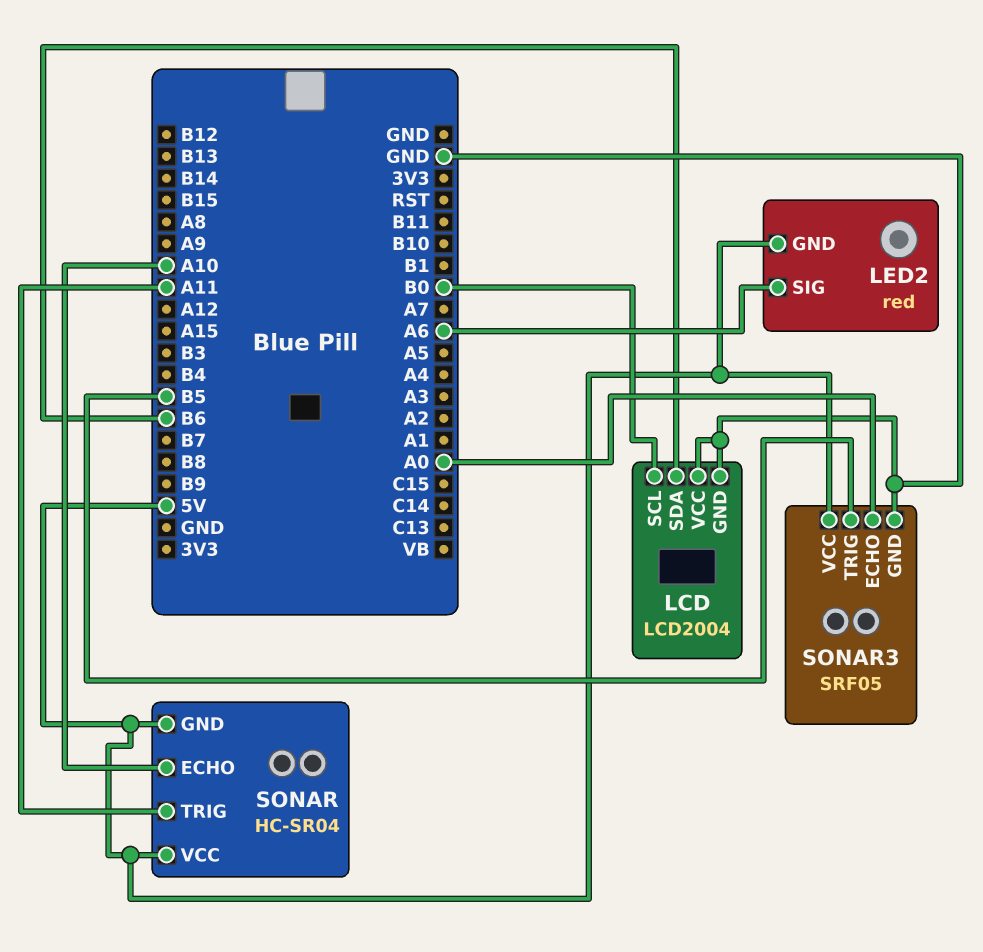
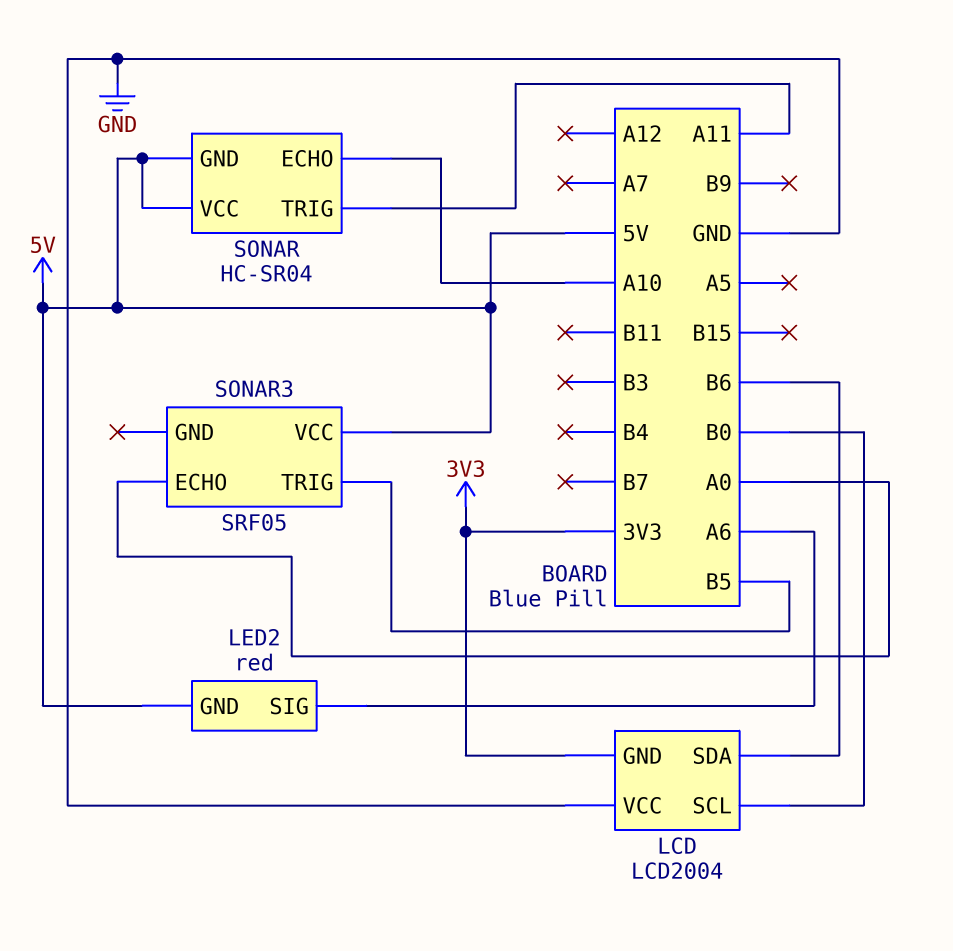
LCD pin GND: GND -> 3V3
SONAR3 pin GND: GND -> none

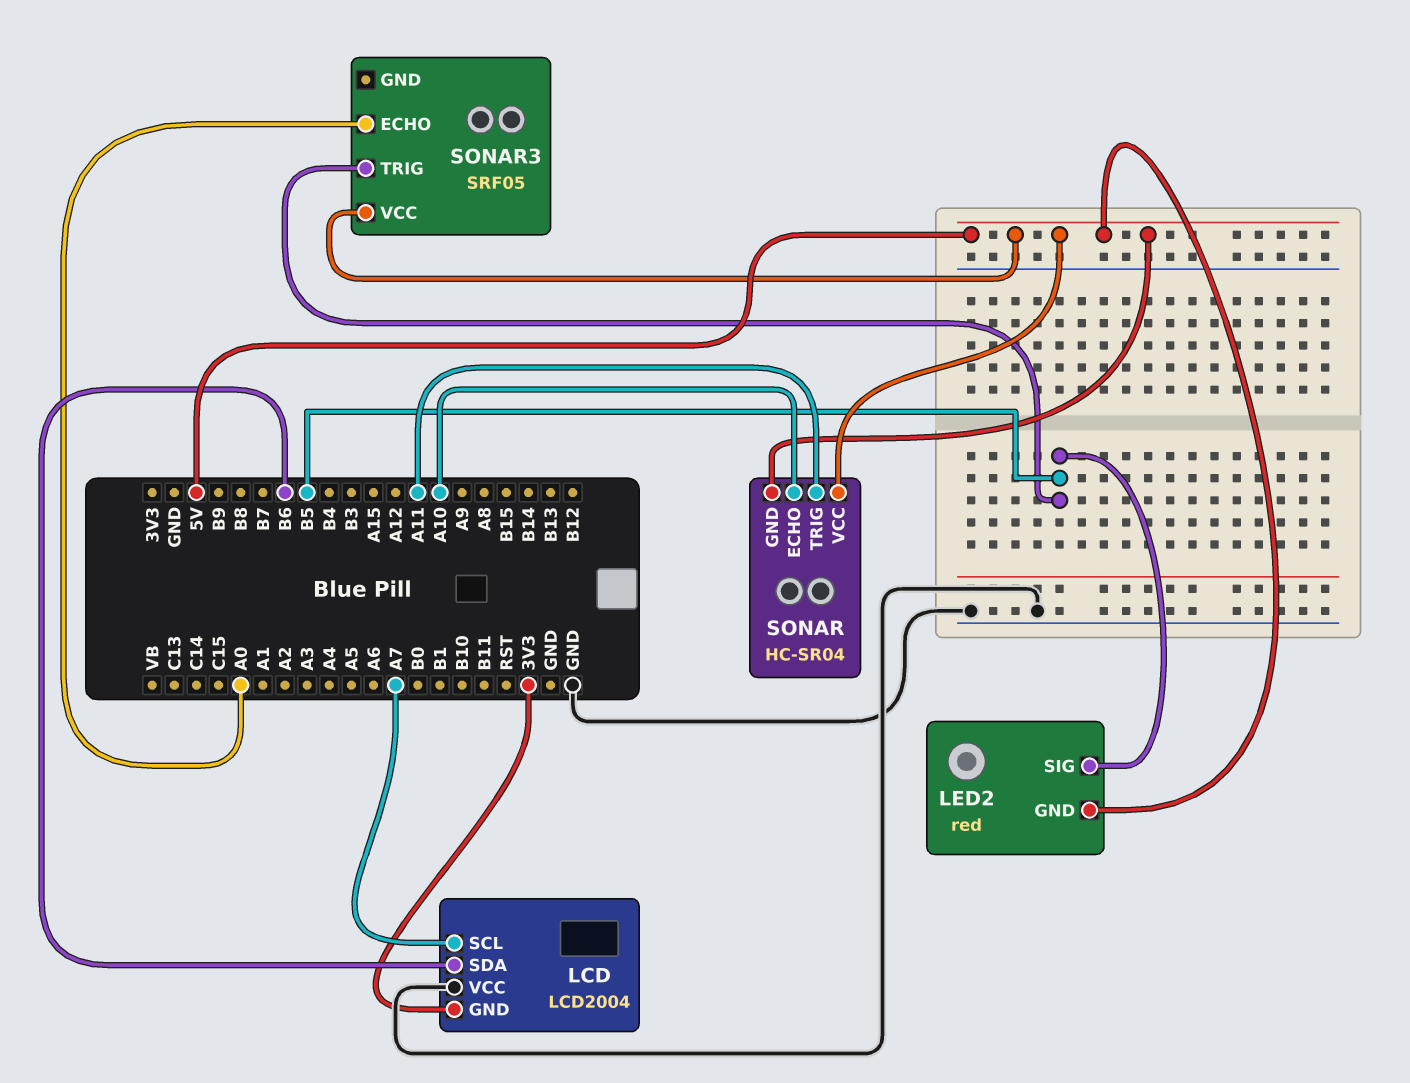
LCD pin SCL: B0 -> A7
LED2 pin SIG: A6 -> B5

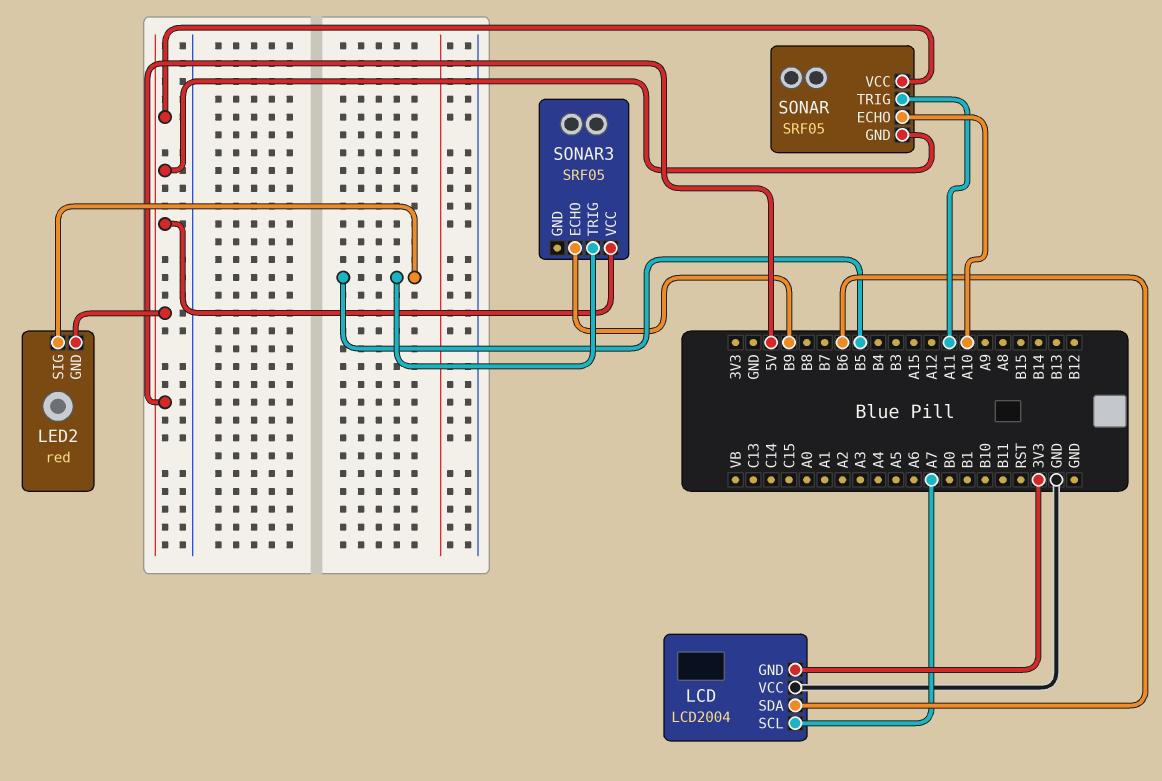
SONAR: HC-SR04 -> SRF05
SONAR3 pin ECHO: A0 -> B9

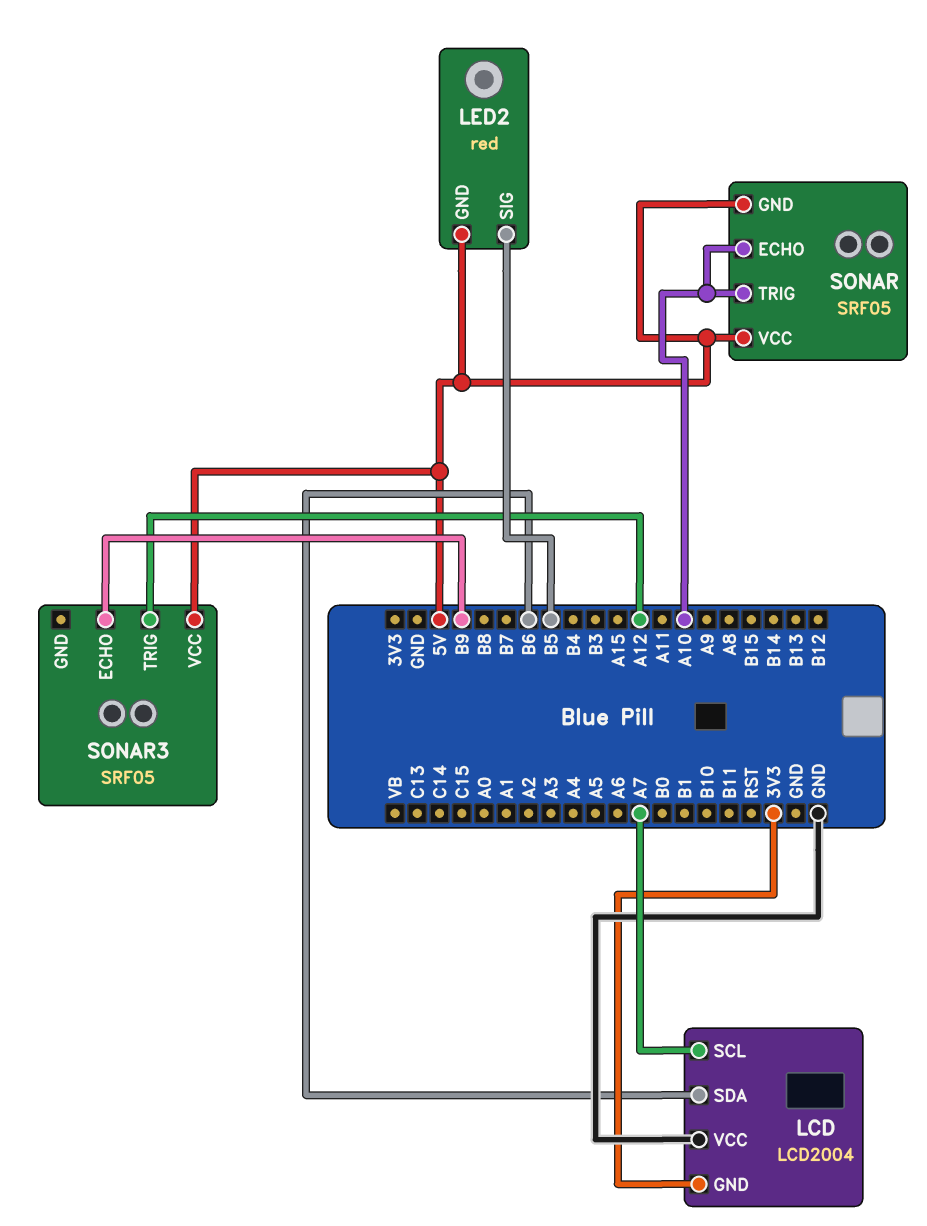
SONAR pin TRIG: A11 -> A10
SONAR3 pin TRIG: B5 -> A12

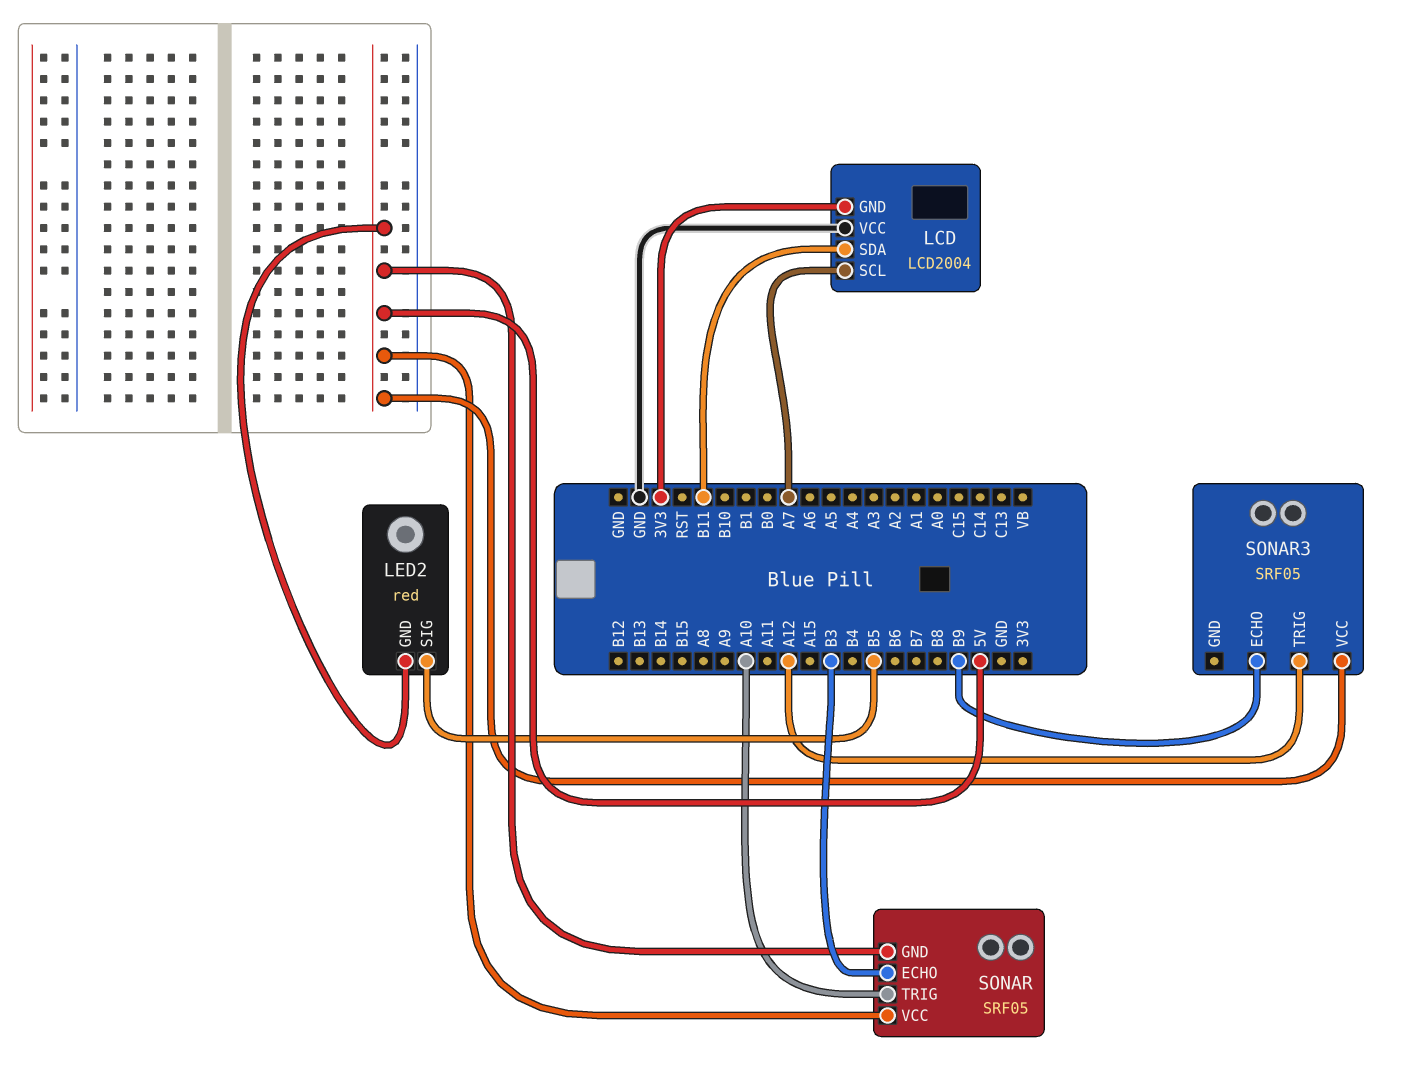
LCD pin SDA: B6 -> B11
SONAR pin ECHO: A10 -> B3

